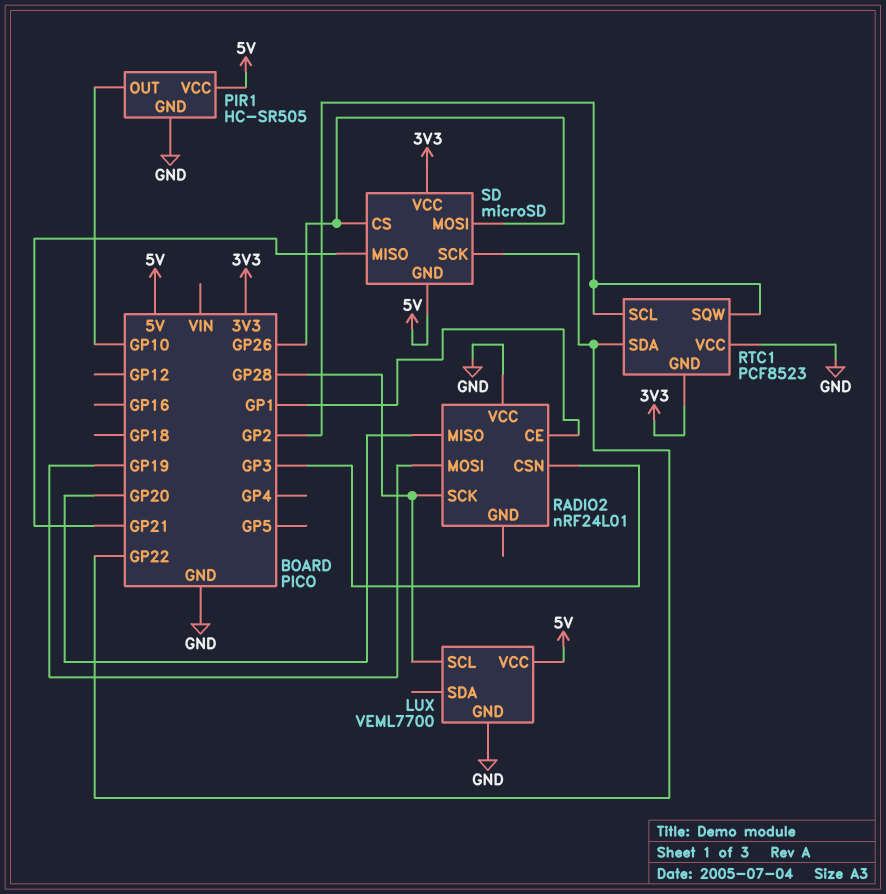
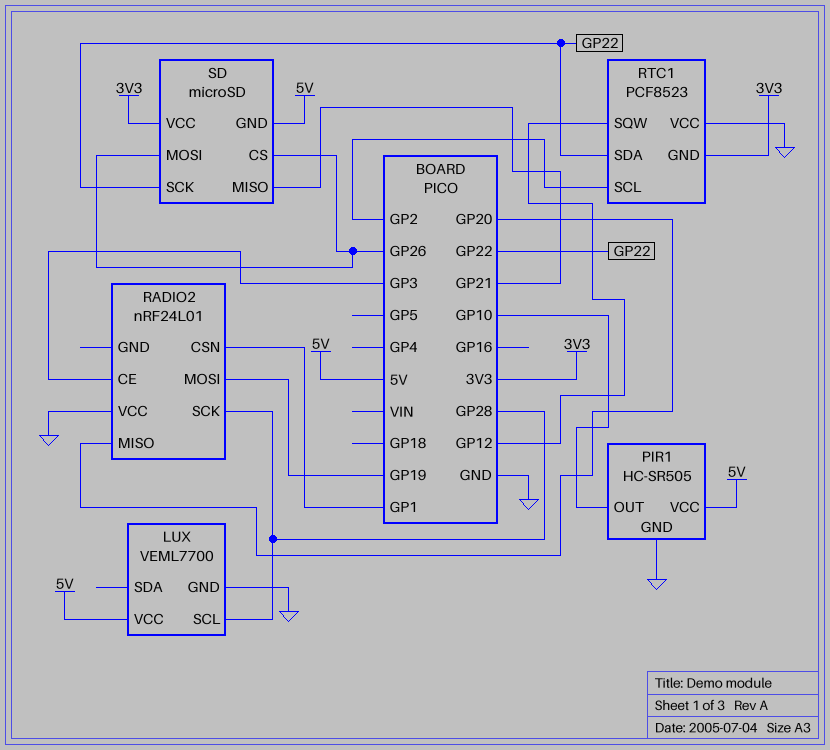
RADIO2 pin CE: GP1 -> GP3
RADIO2 pin CSN: GP3 -> GP1
RTC1 pin SQW: GP2 -> GP12

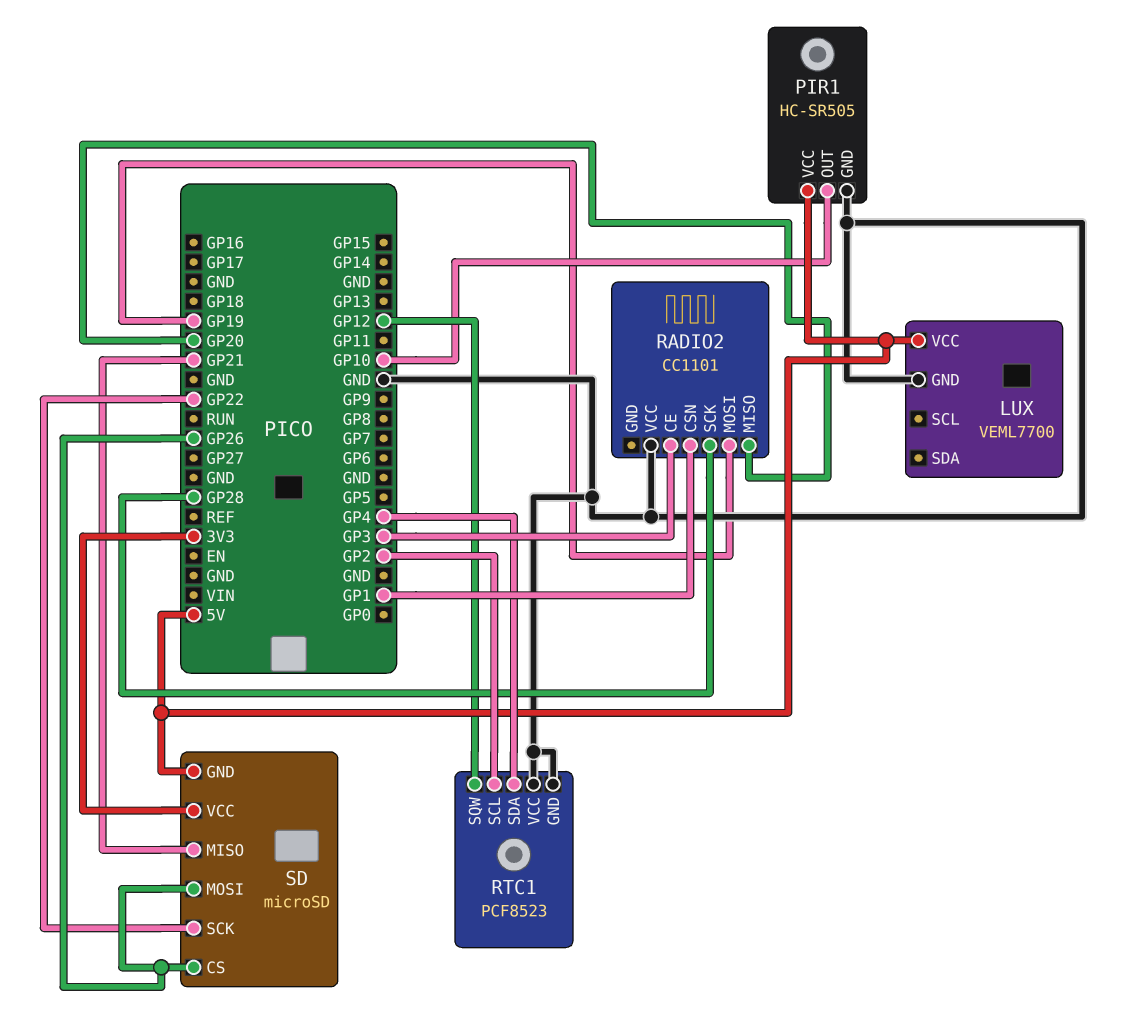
LUX pin SCL: GP28 -> none
RADIO2: nRF24L01 -> CC1101
RTC1 pin GND: 3V3 -> GND
RTC1 pin SDA: GP22 -> GP4

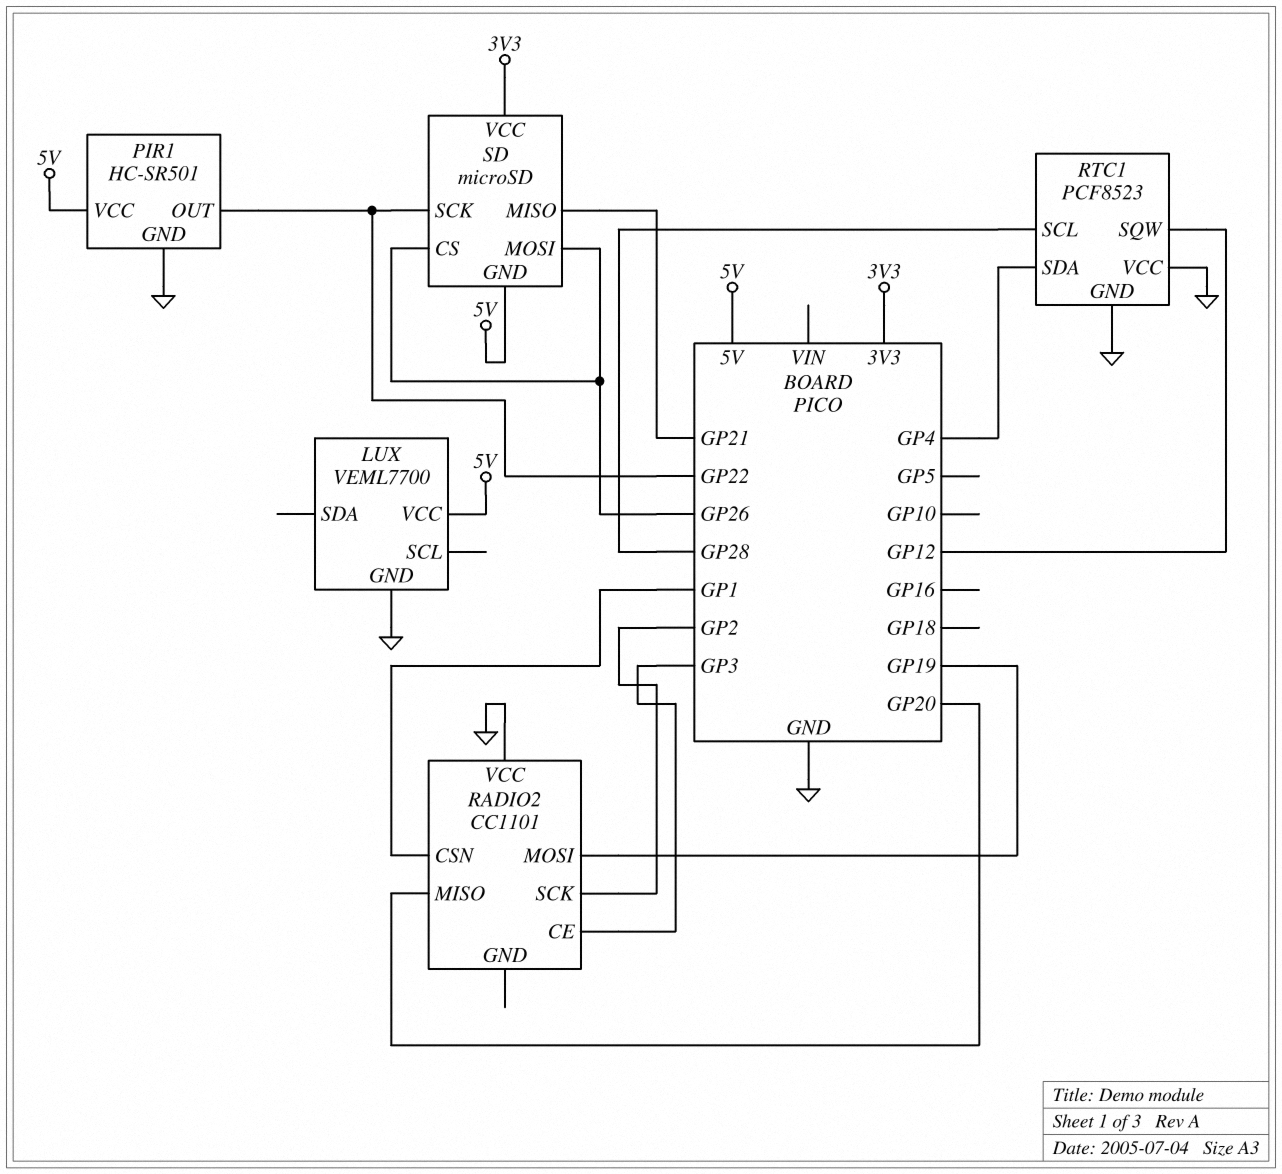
PIR1: HC-SR505 -> HC-SR501
PIR1 pin OUT: GP10 -> GP22
RADIO2 pin SCK: GP28 -> GP2
RTC1 pin SCL: GP2 -> GP28

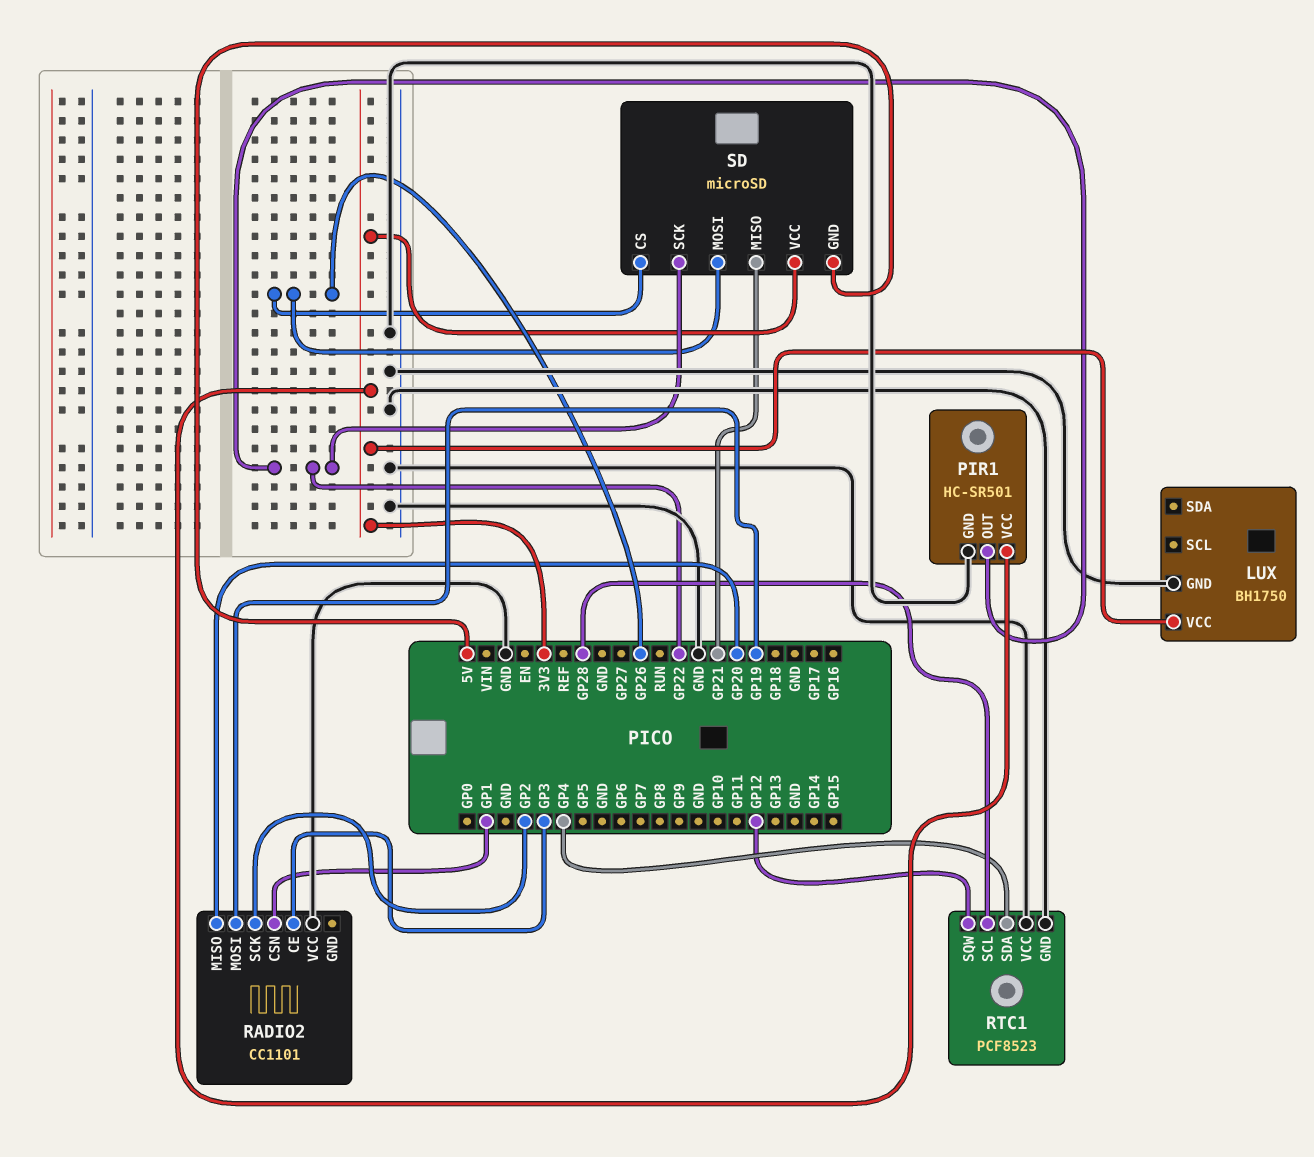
LUX: VEML7700 -> BH1750
LUX pin VCC: 5V -> 3V3
PIR1 pin VCC: 5V -> 3V3

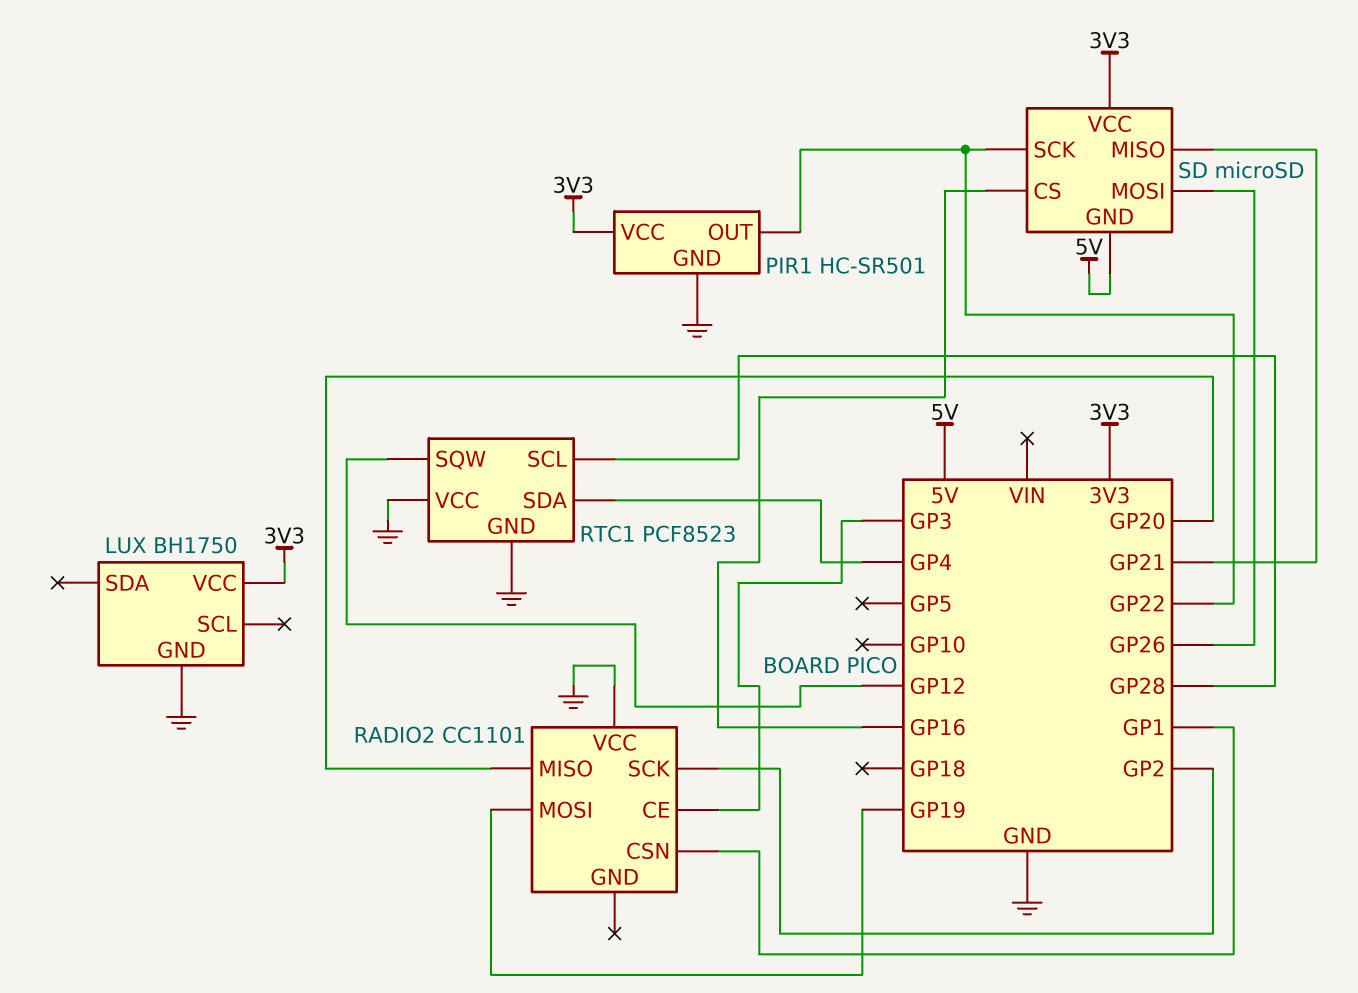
SD pin CS: GP26 -> GP16

